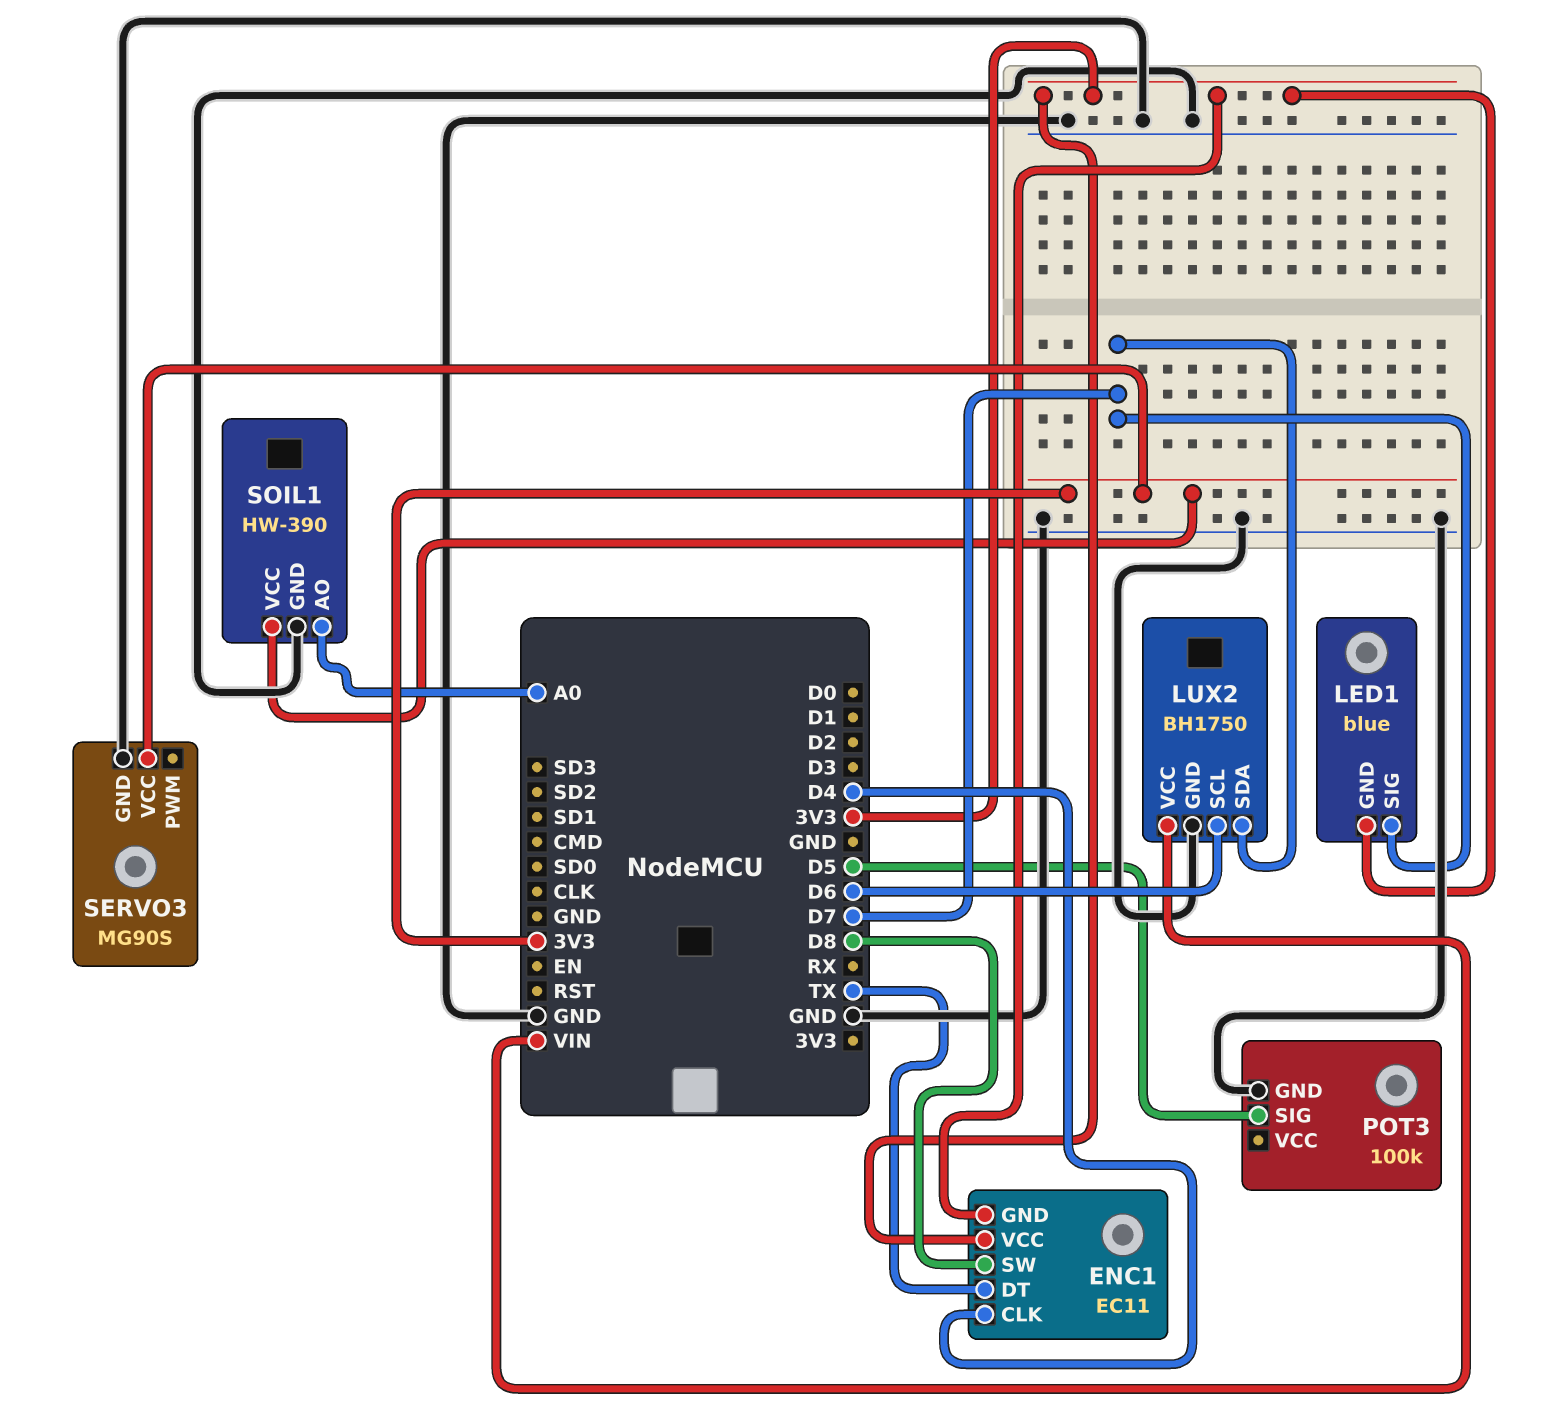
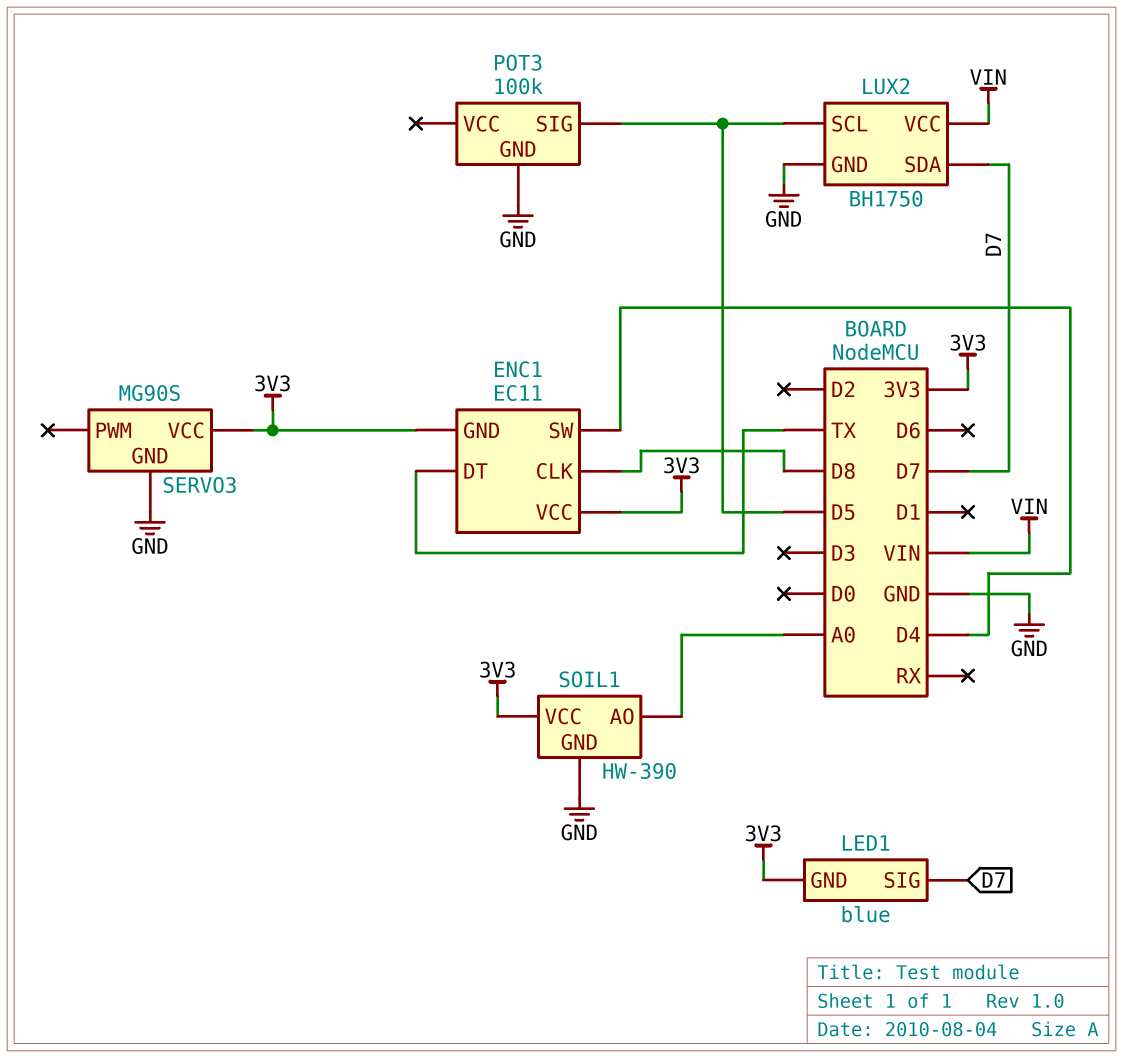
ENC1 pin CLK: D4 -> D8
ENC1 pin SW: D8 -> D4
LUX2 pin SCL: D6 -> D5

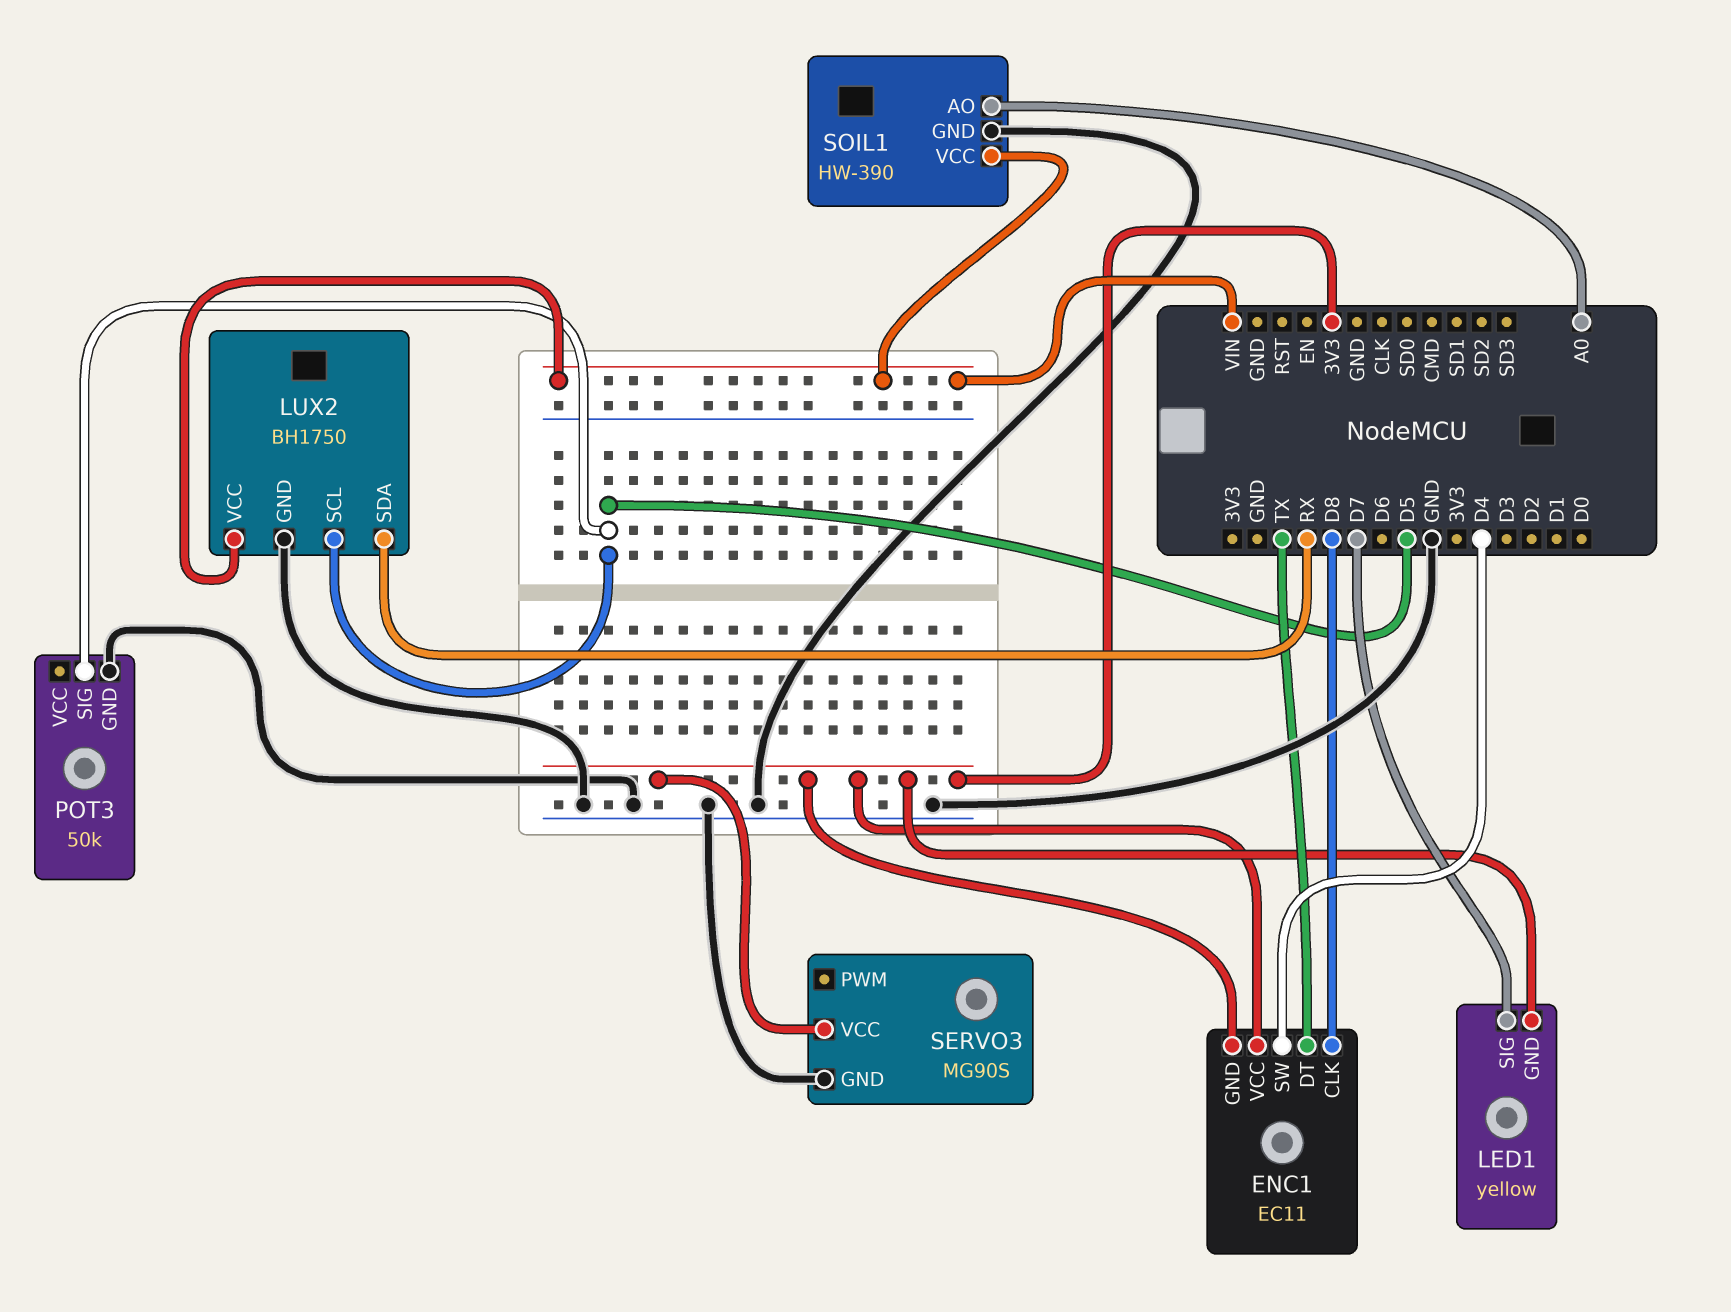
LED1: blue -> yellow
LUX2 pin SDA: D7 -> RX
POT3: 100k -> 50k
SOIL1 pin VCC: 3V3 -> VIN

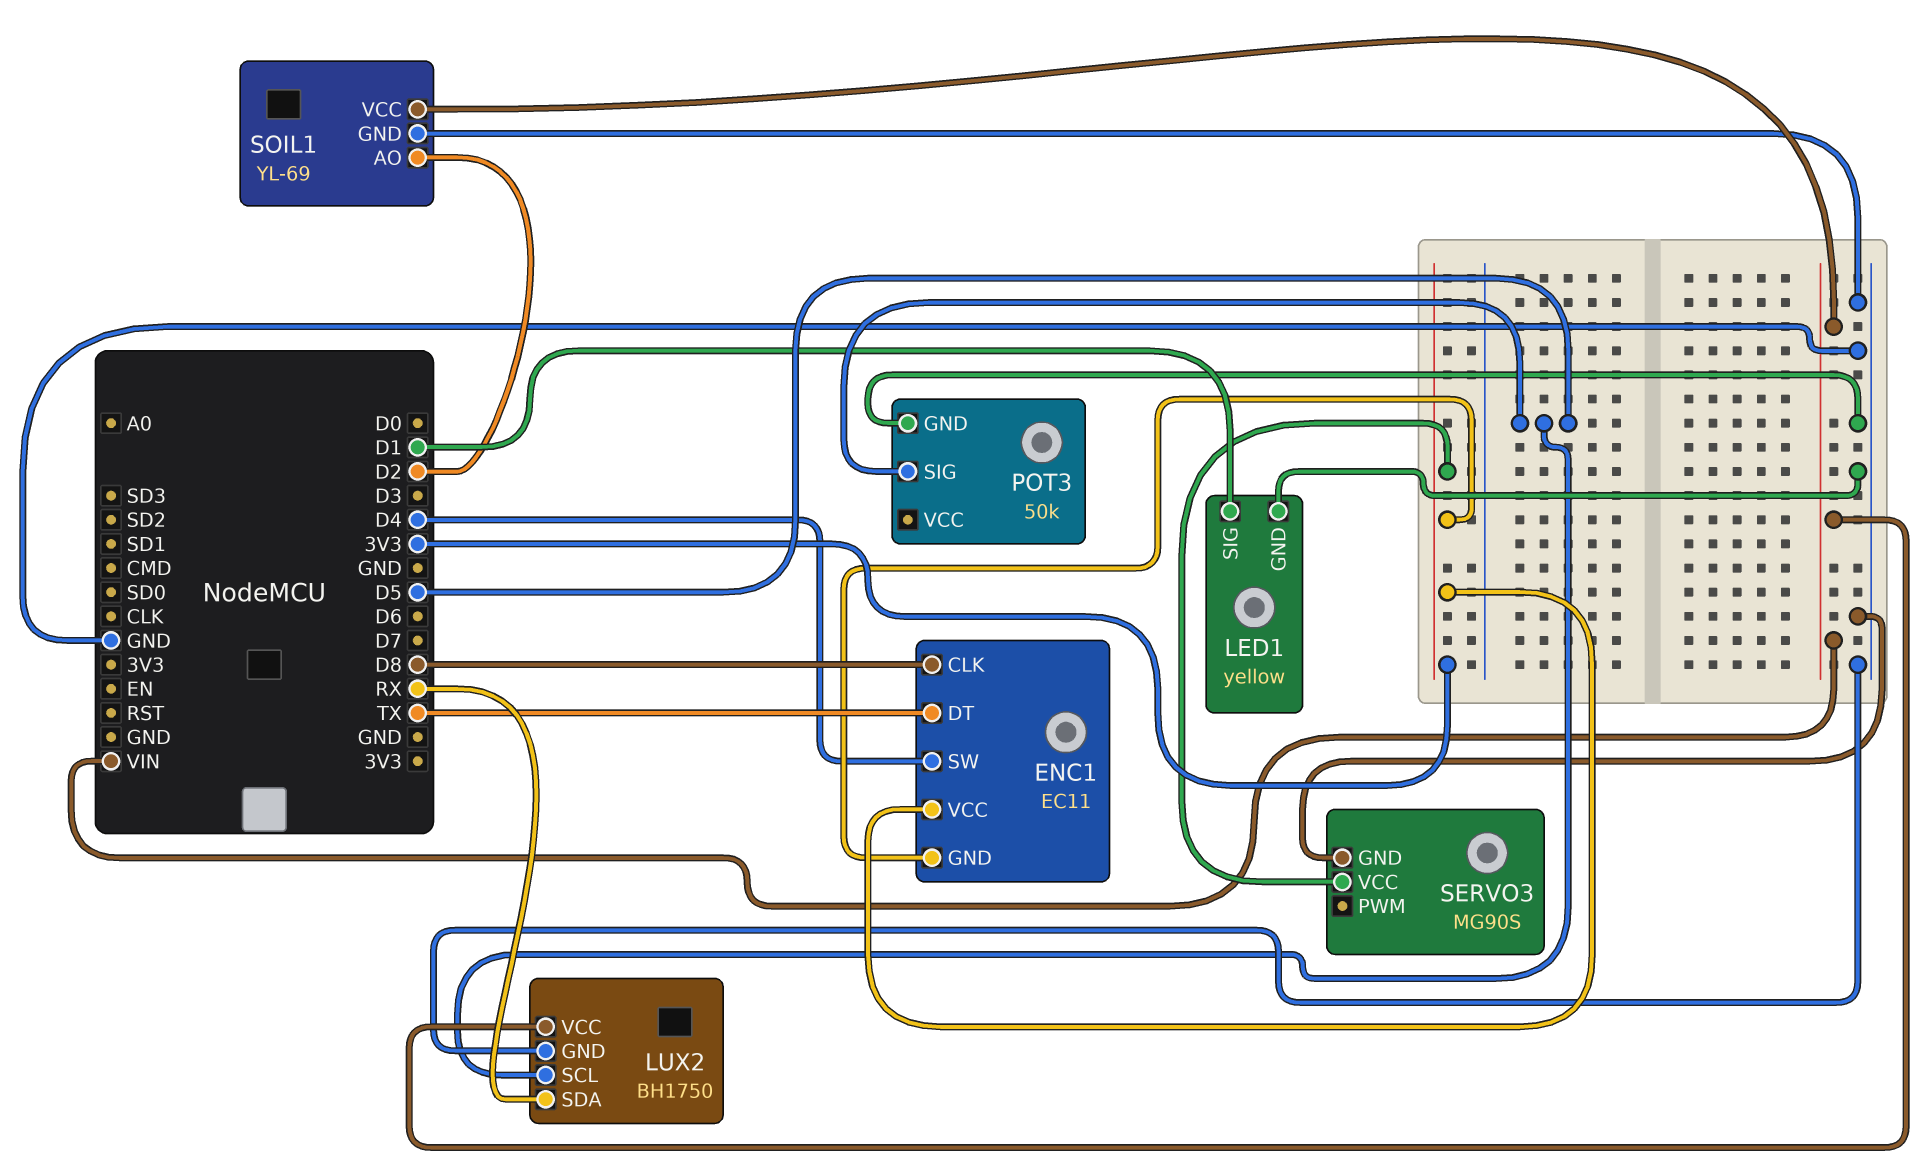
LED1 pin GND: 3V3 -> GND
LED1 pin SIG: D7 -> D1
SOIL1: HW-390 -> YL-69
SOIL1 pin AO: A0 -> D2

